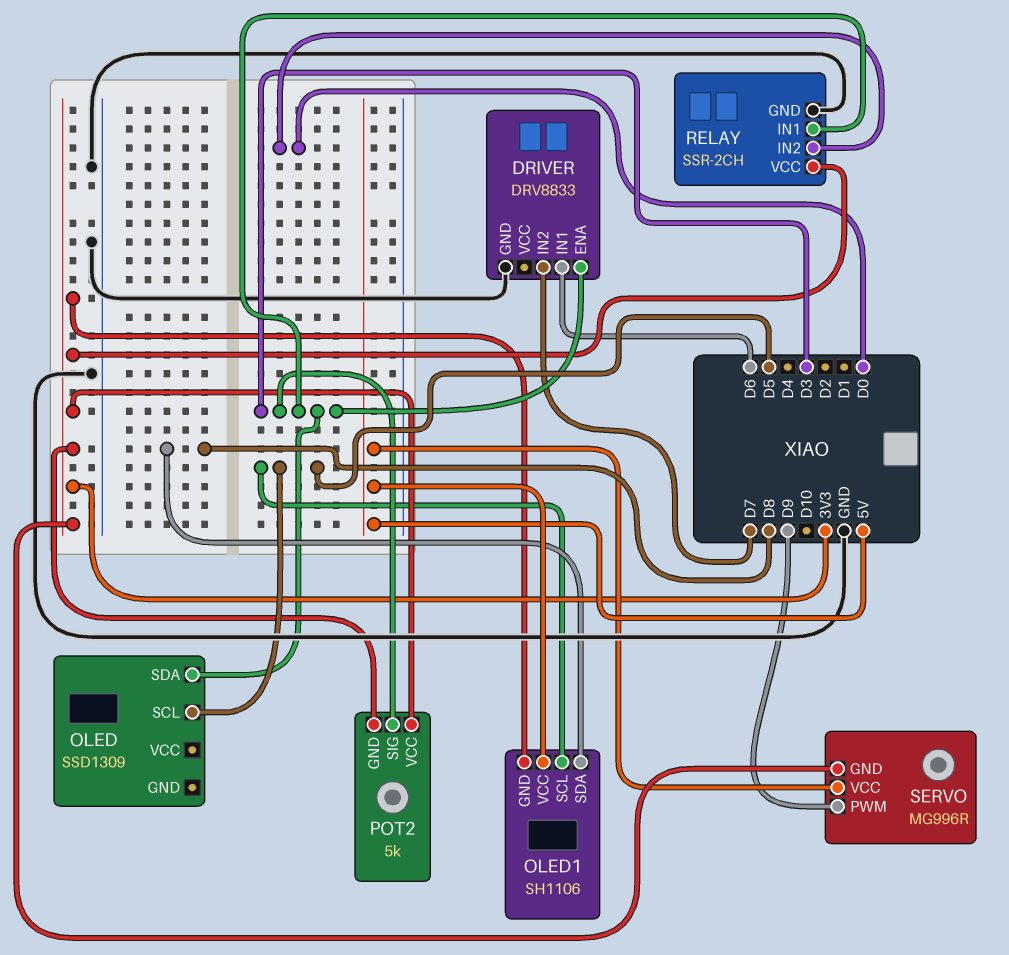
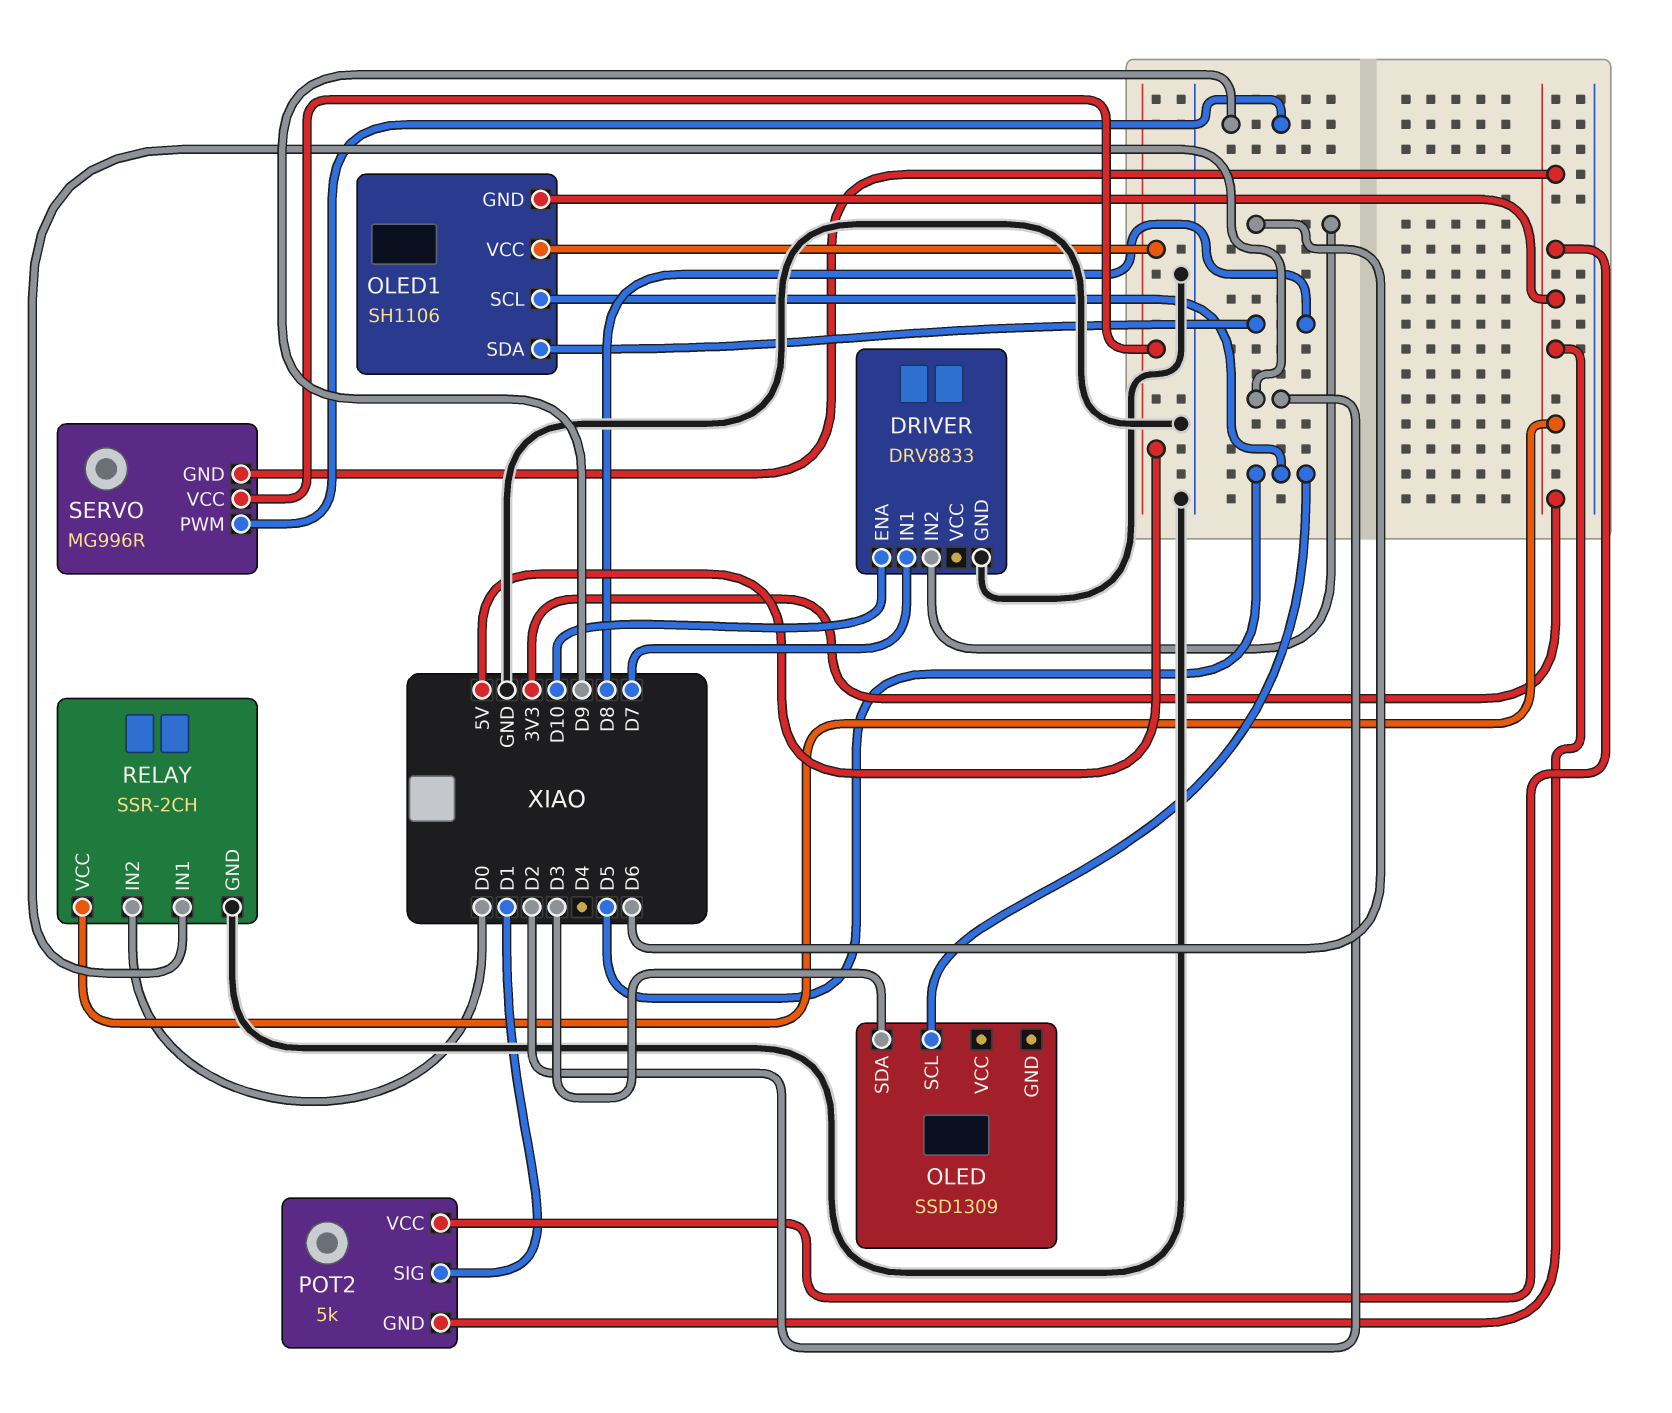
DRIVER pin ENA: D3 -> D10
DRIVER pin IN1: D6 -> D7
DRIVER pin IN2: D7 -> D6
POT2 pin SIG: D3 -> D1
RELAY pin IN1: D3 -> D2

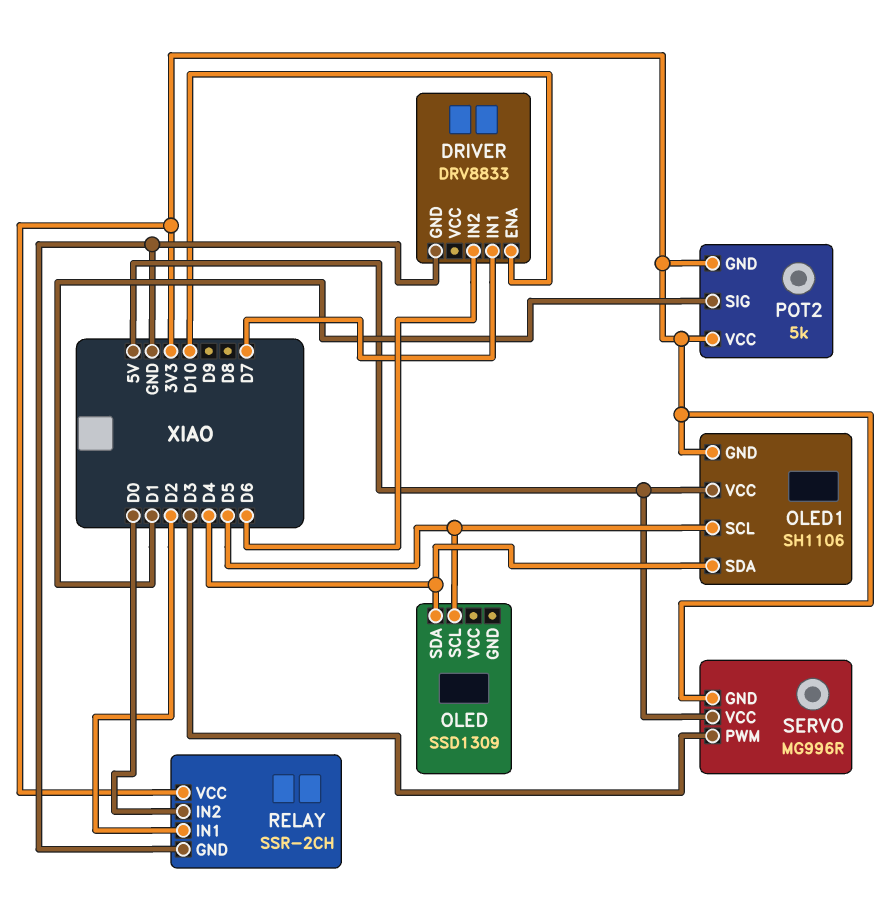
OLED pin SDA: D3 -> D4
OLED1 pin SDA: D8 -> D4
SERVO pin PWM: D9 -> D3

